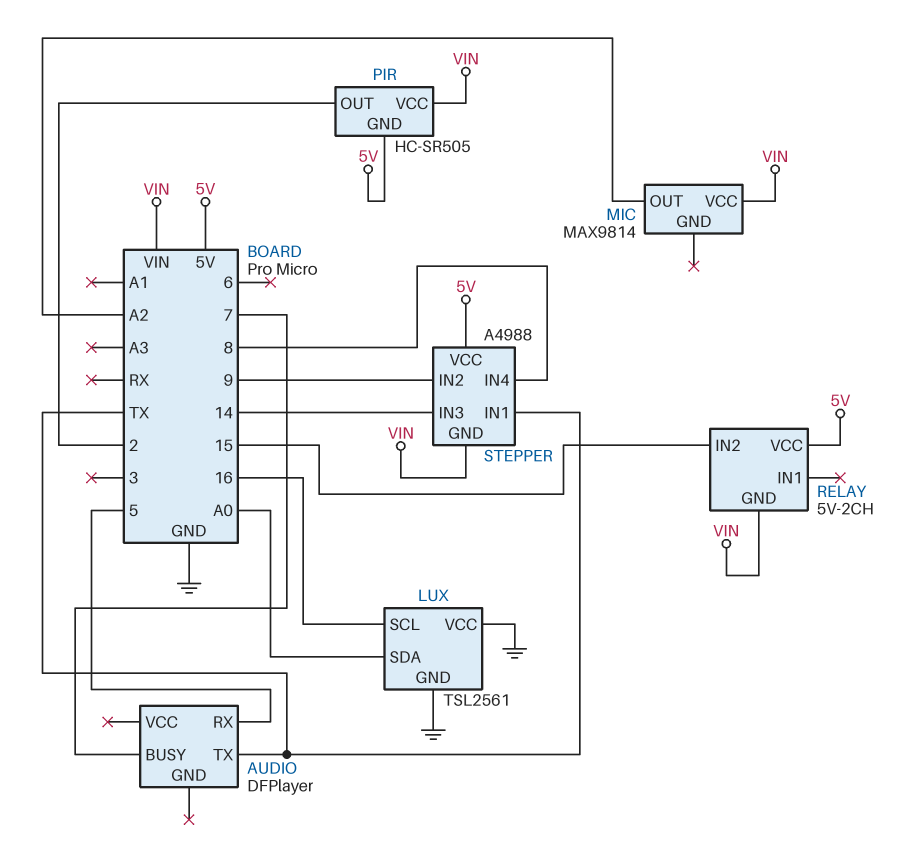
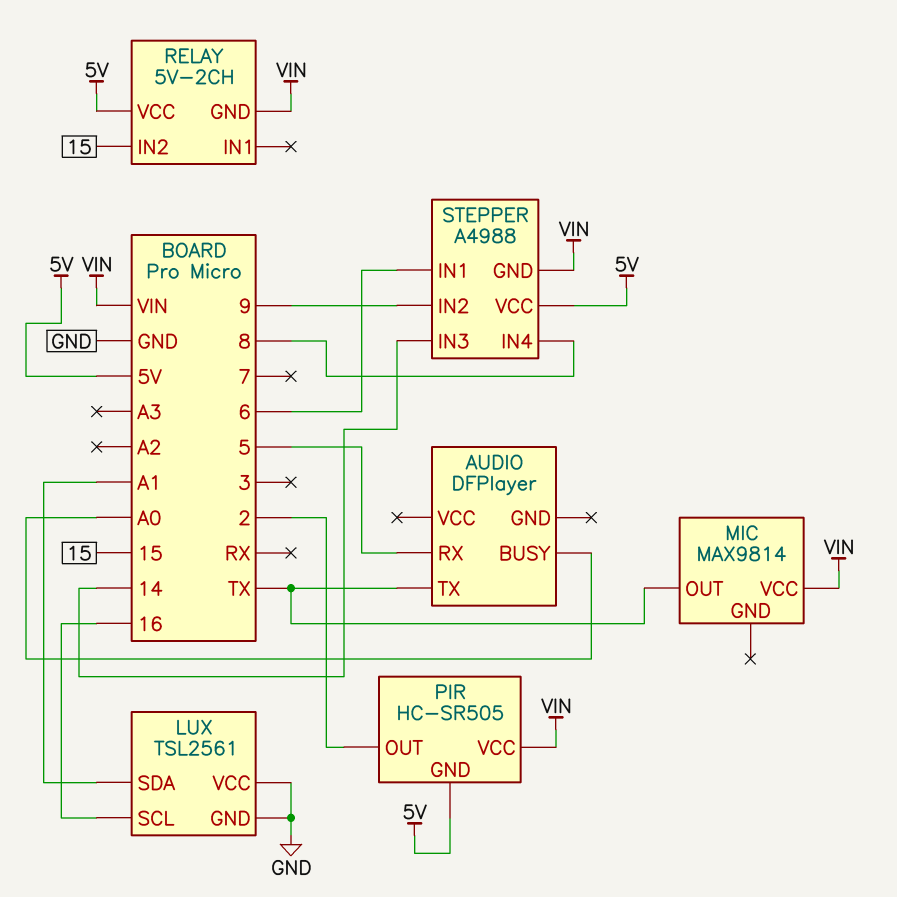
AUDIO pin BUSY: 7 -> A0
LUX pin SDA: A0 -> A1
MIC pin OUT: A2 -> TX
STEPPER pin IN1: TX -> 6

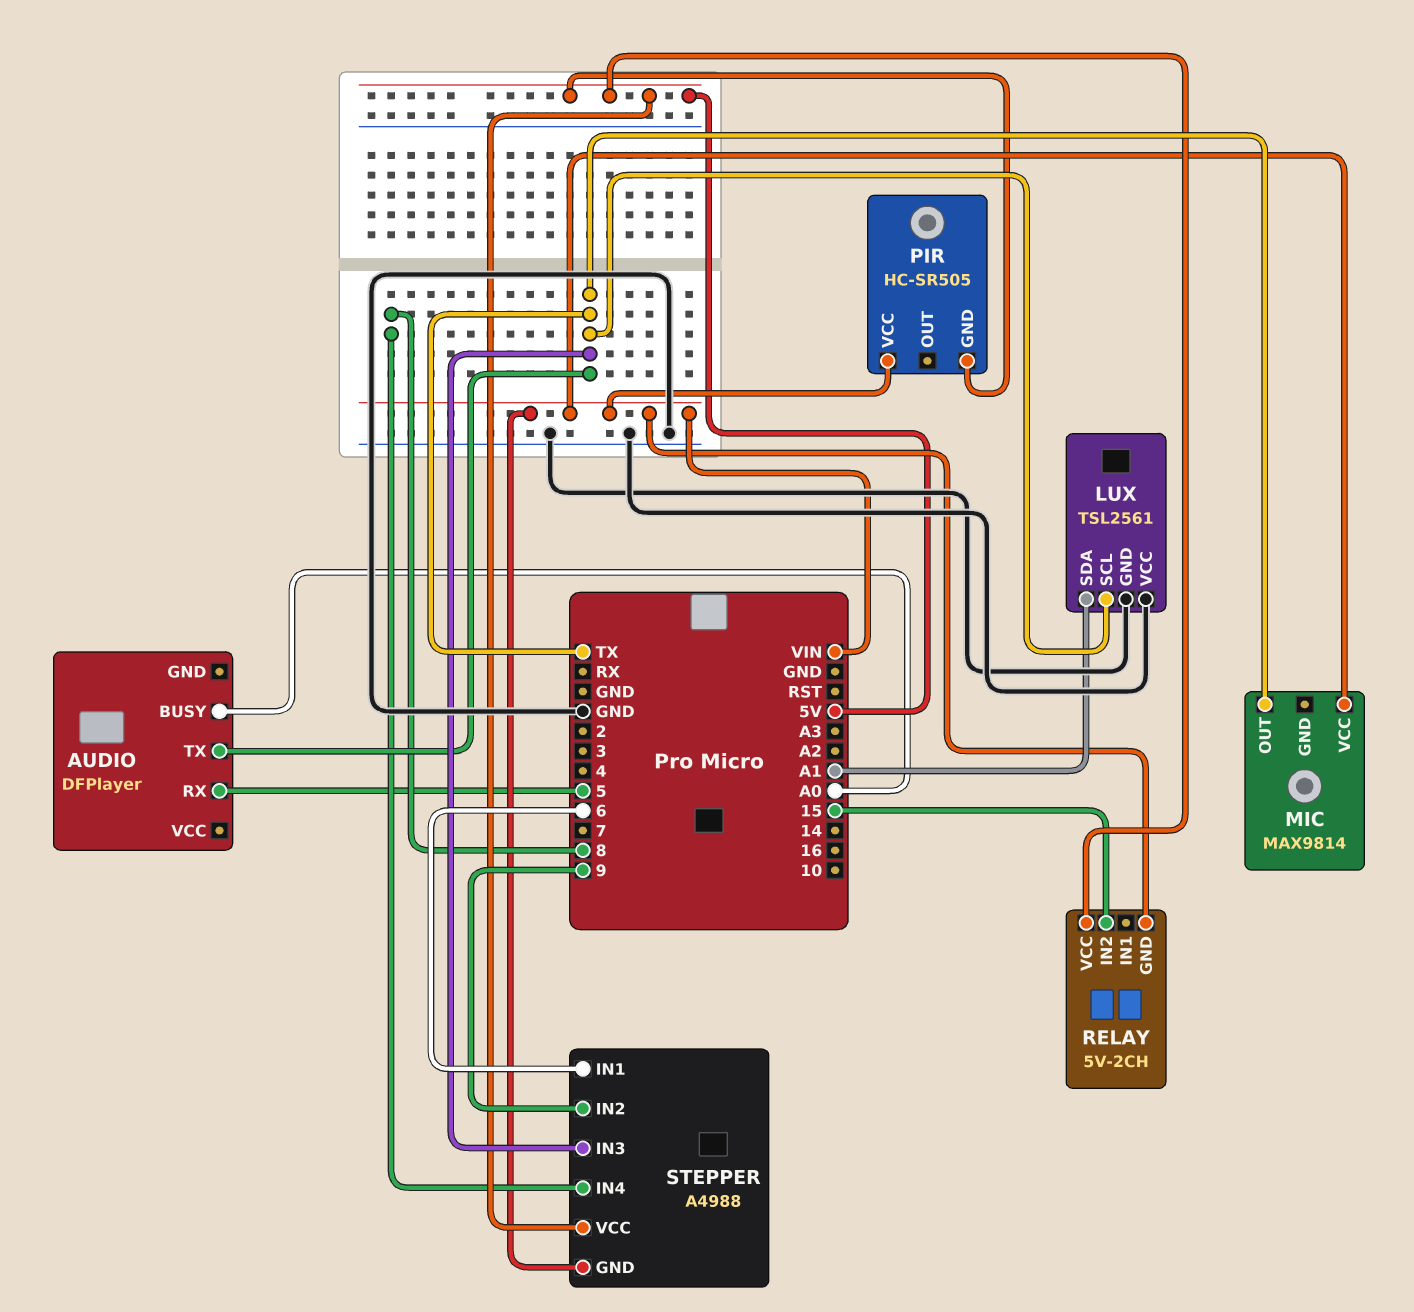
LUX pin SCL: 16 -> TX
PIR pin OUT: 2 -> none
STEPPER pin IN3: 14 -> TX

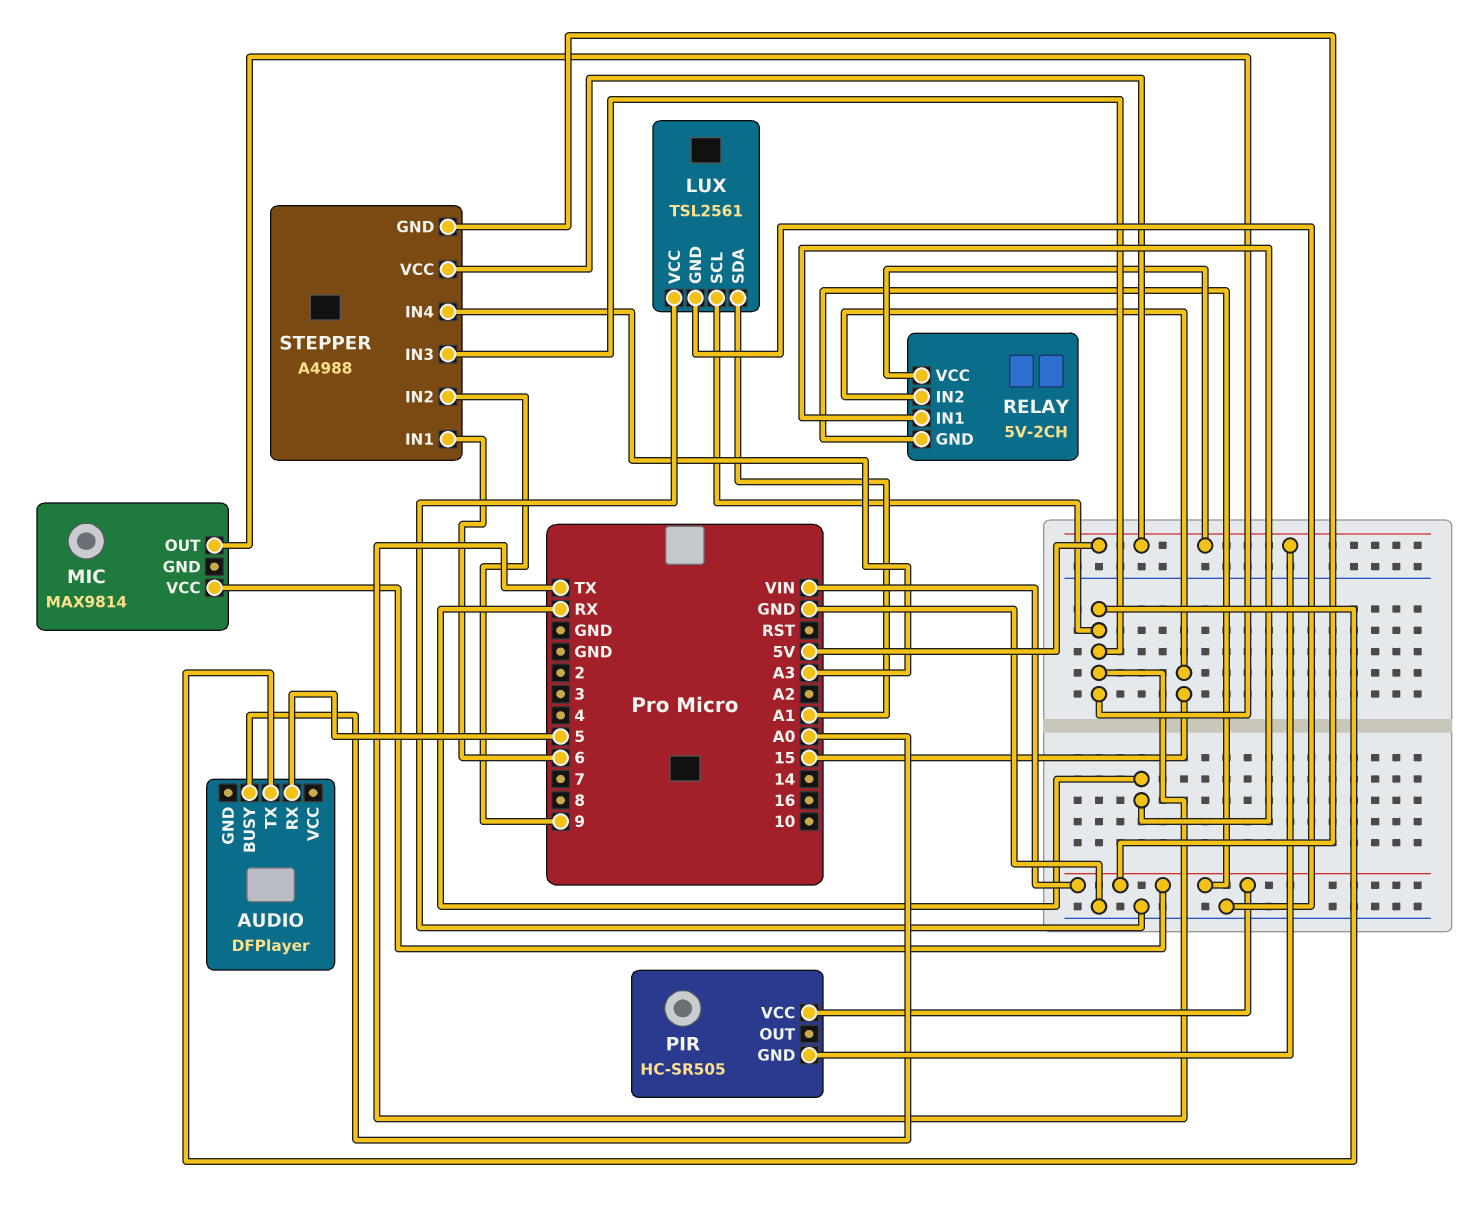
RELAY pin IN1: none -> RX
STEPPER pin IN4: 8 -> A3

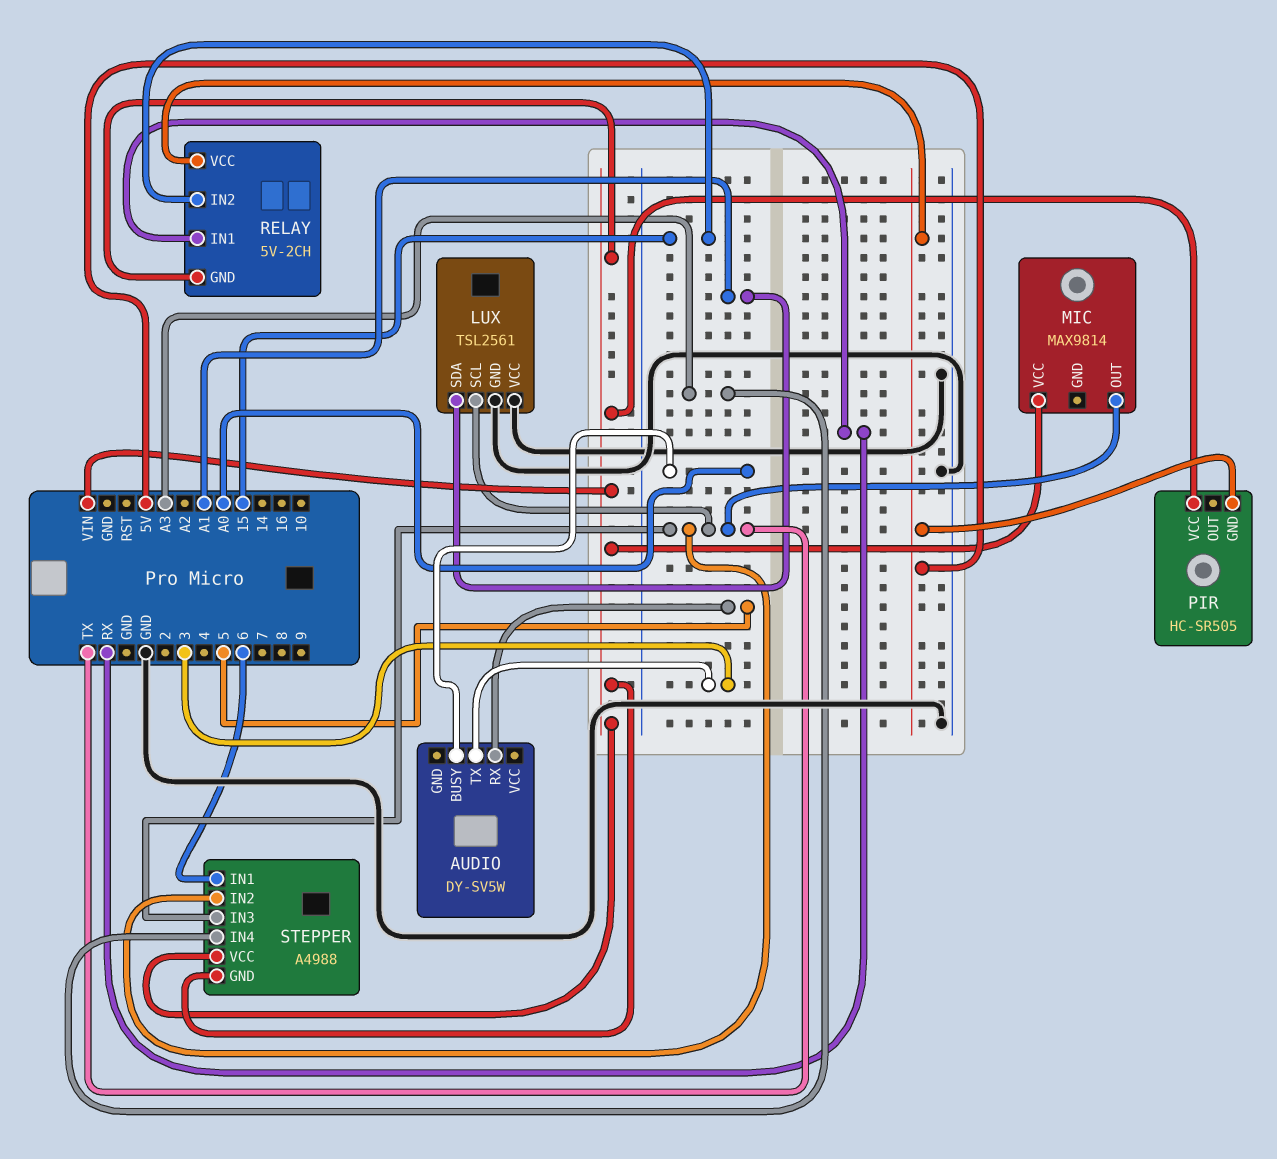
AUDIO: DFPlayer -> DY-SV5W
AUDIO pin TX: TX -> 3
STEPPER pin IN2: 9 -> TX
STEPPER pin VCC: 5V -> VIN

